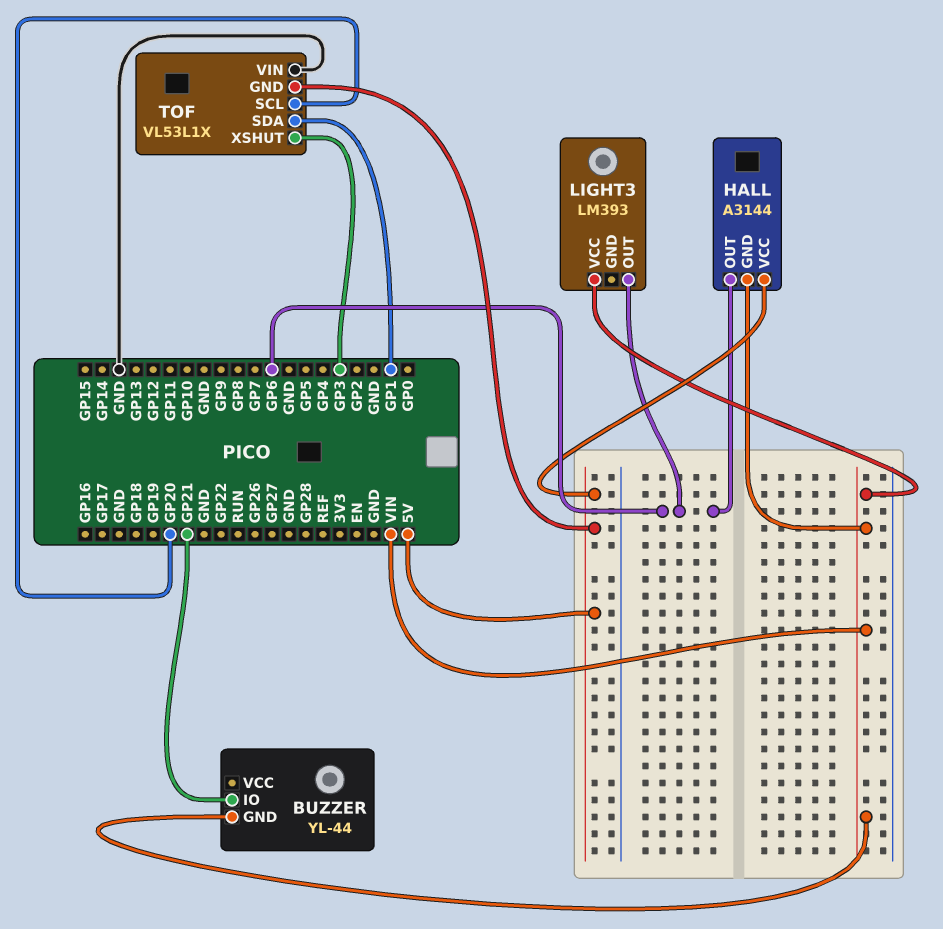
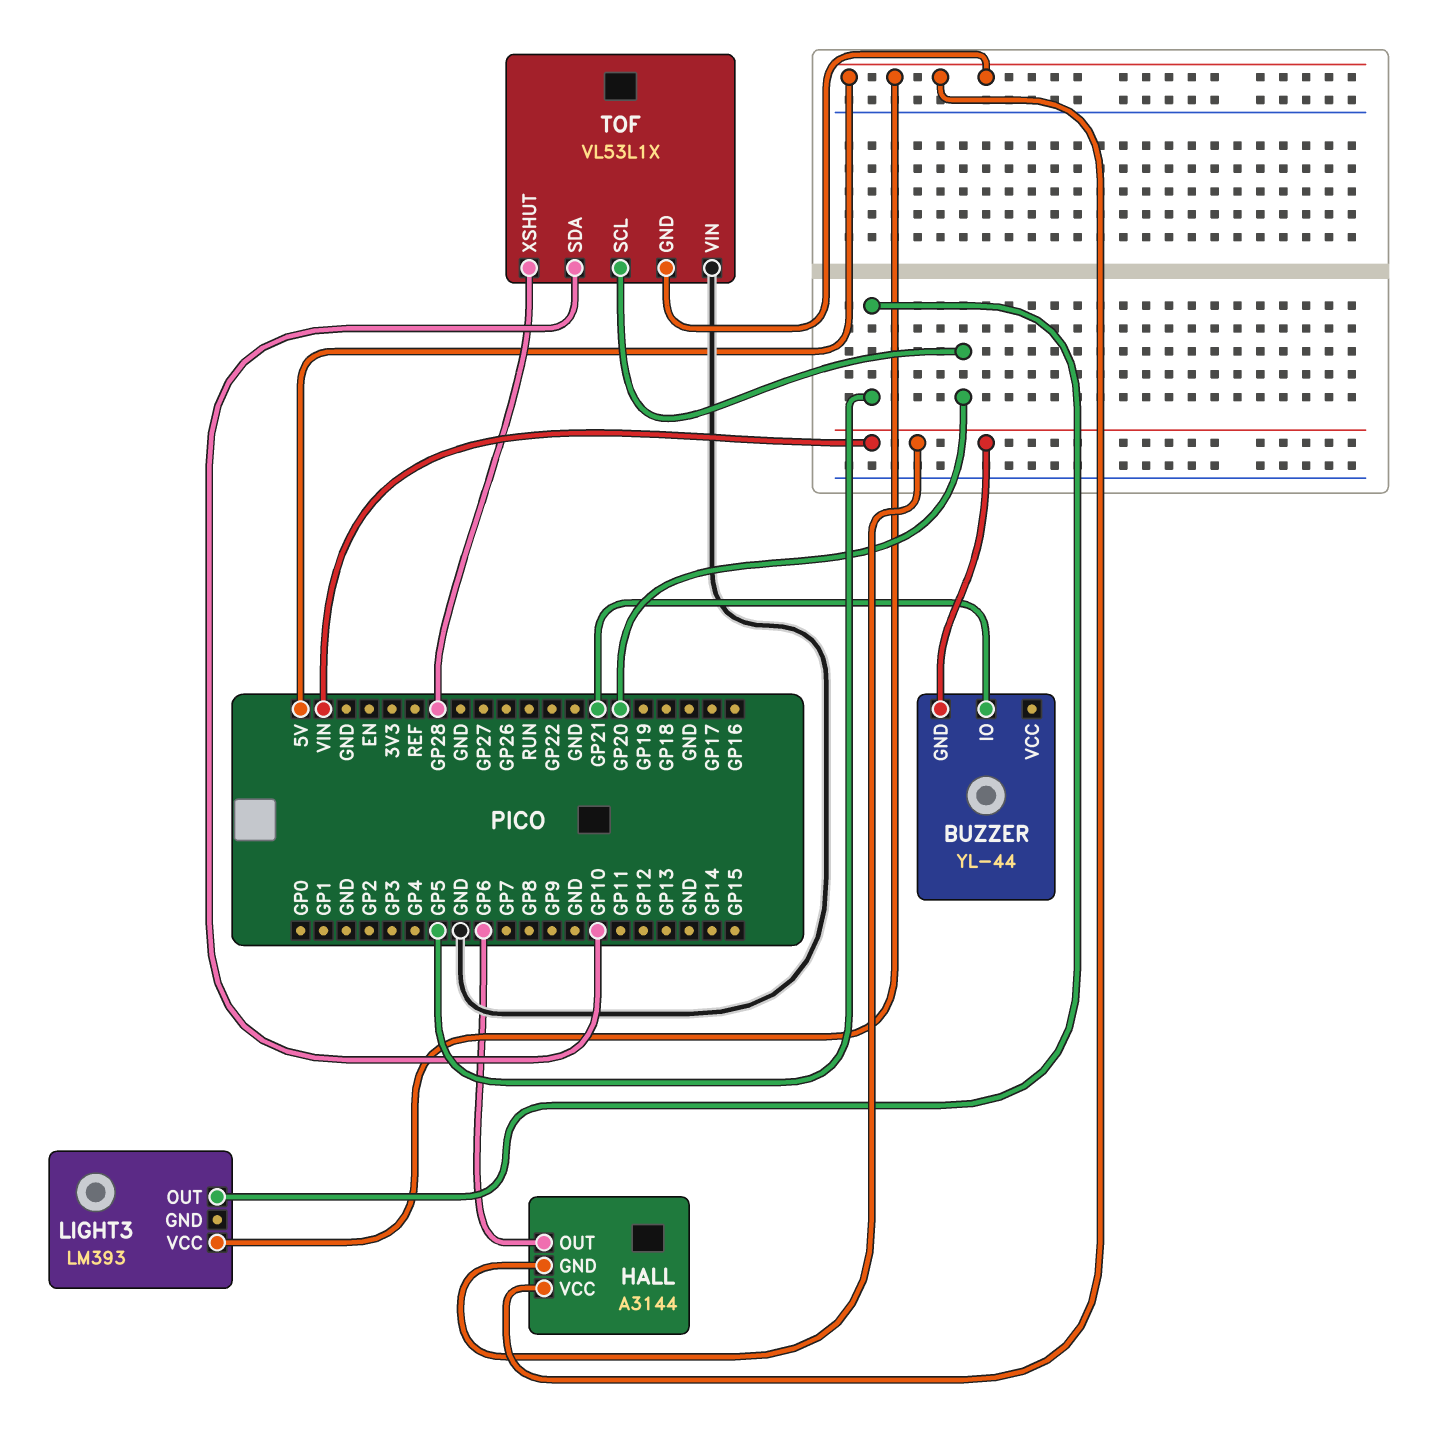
LIGHT3 pin OUT: GP6 -> GP5
LIGHT3 pin VCC: VIN -> 5V
TOF pin SDA: GP1 -> GP10
TOF pin XSHUT: GP3 -> GP28

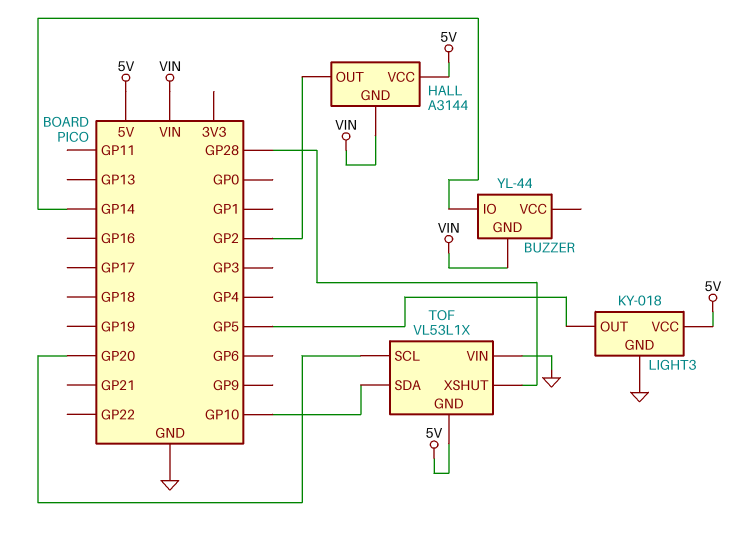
BUZZER pin IO: GP21 -> GP14
HALL pin OUT: GP6 -> GP2
LIGHT3: LM393 -> KY-018
LIGHT3 pin GND: none -> GND

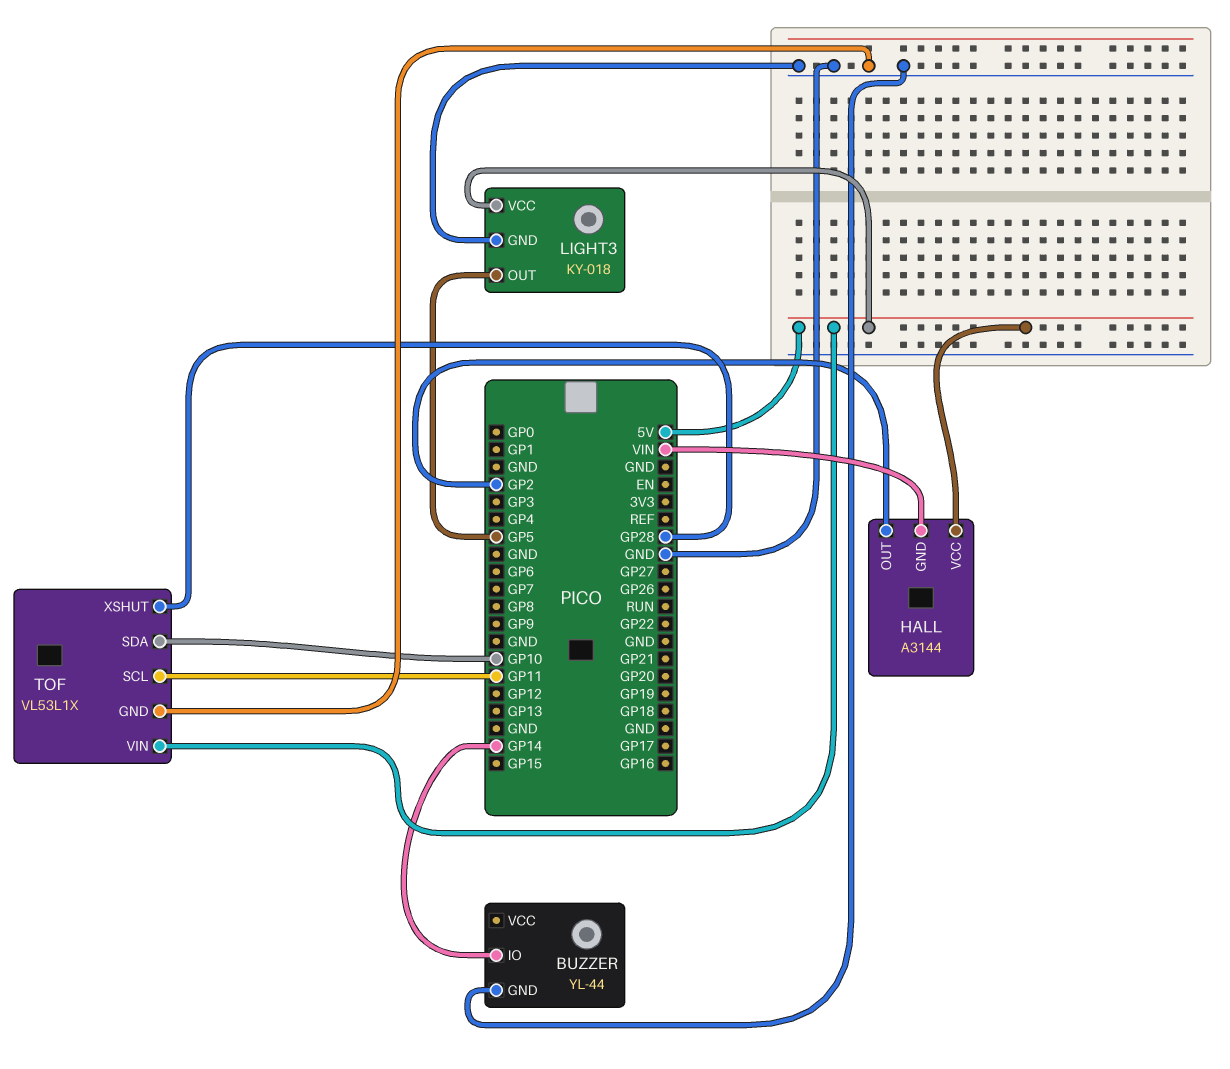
BUZZER pin GND: VIN -> GND
TOF pin GND: 5V -> GND
TOF pin SCL: GP20 -> GP11
TOF pin VIN: GND -> 5V

